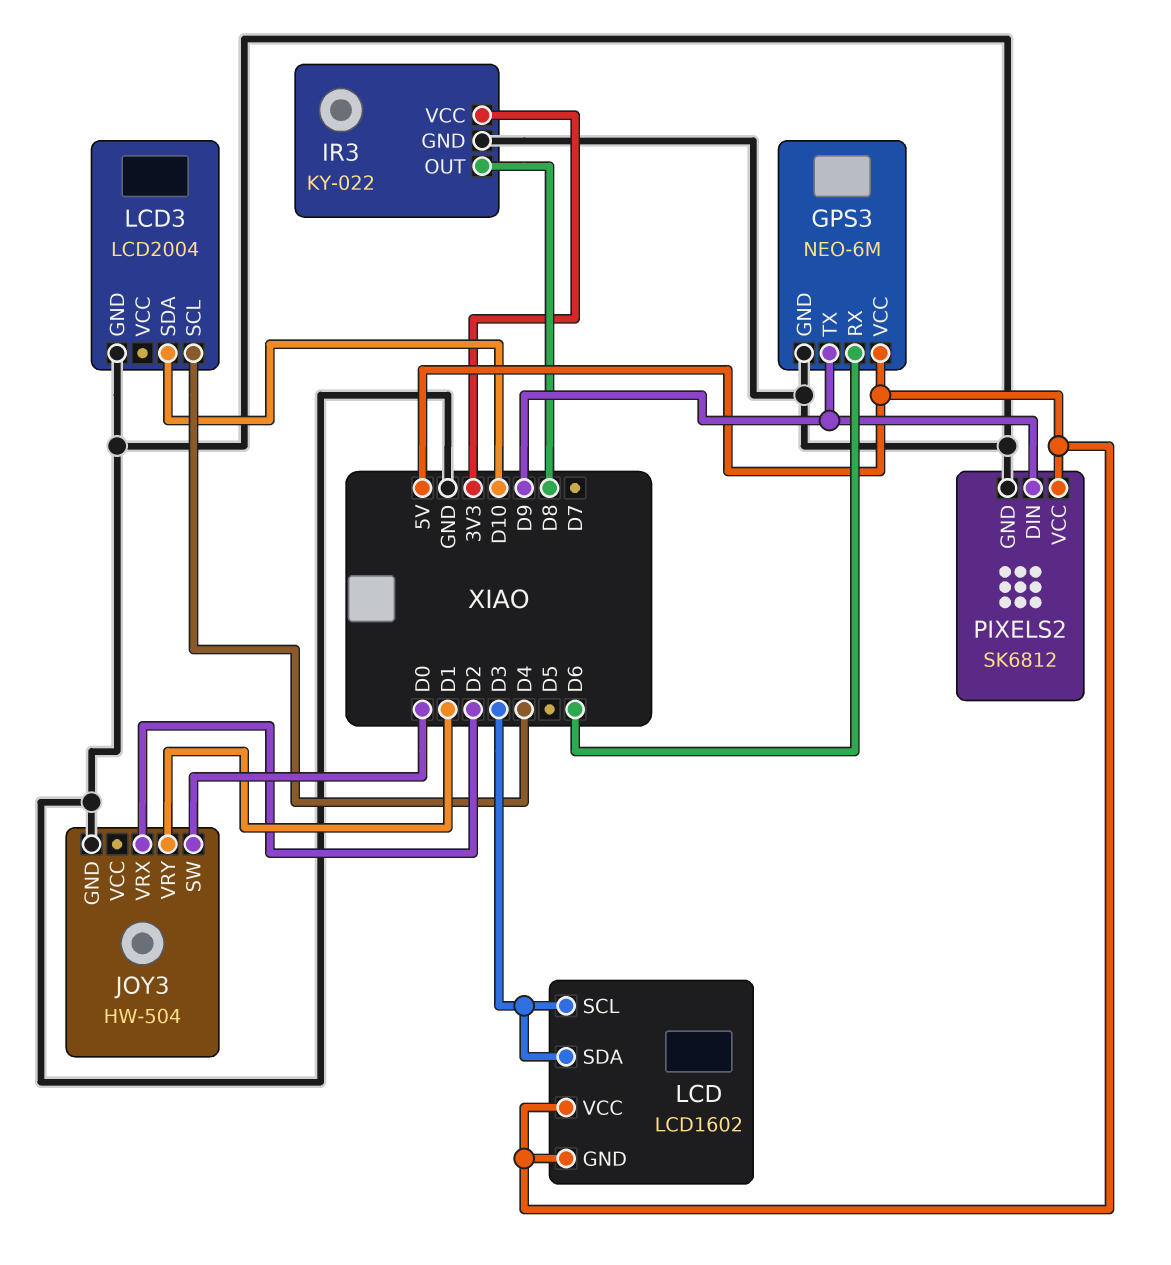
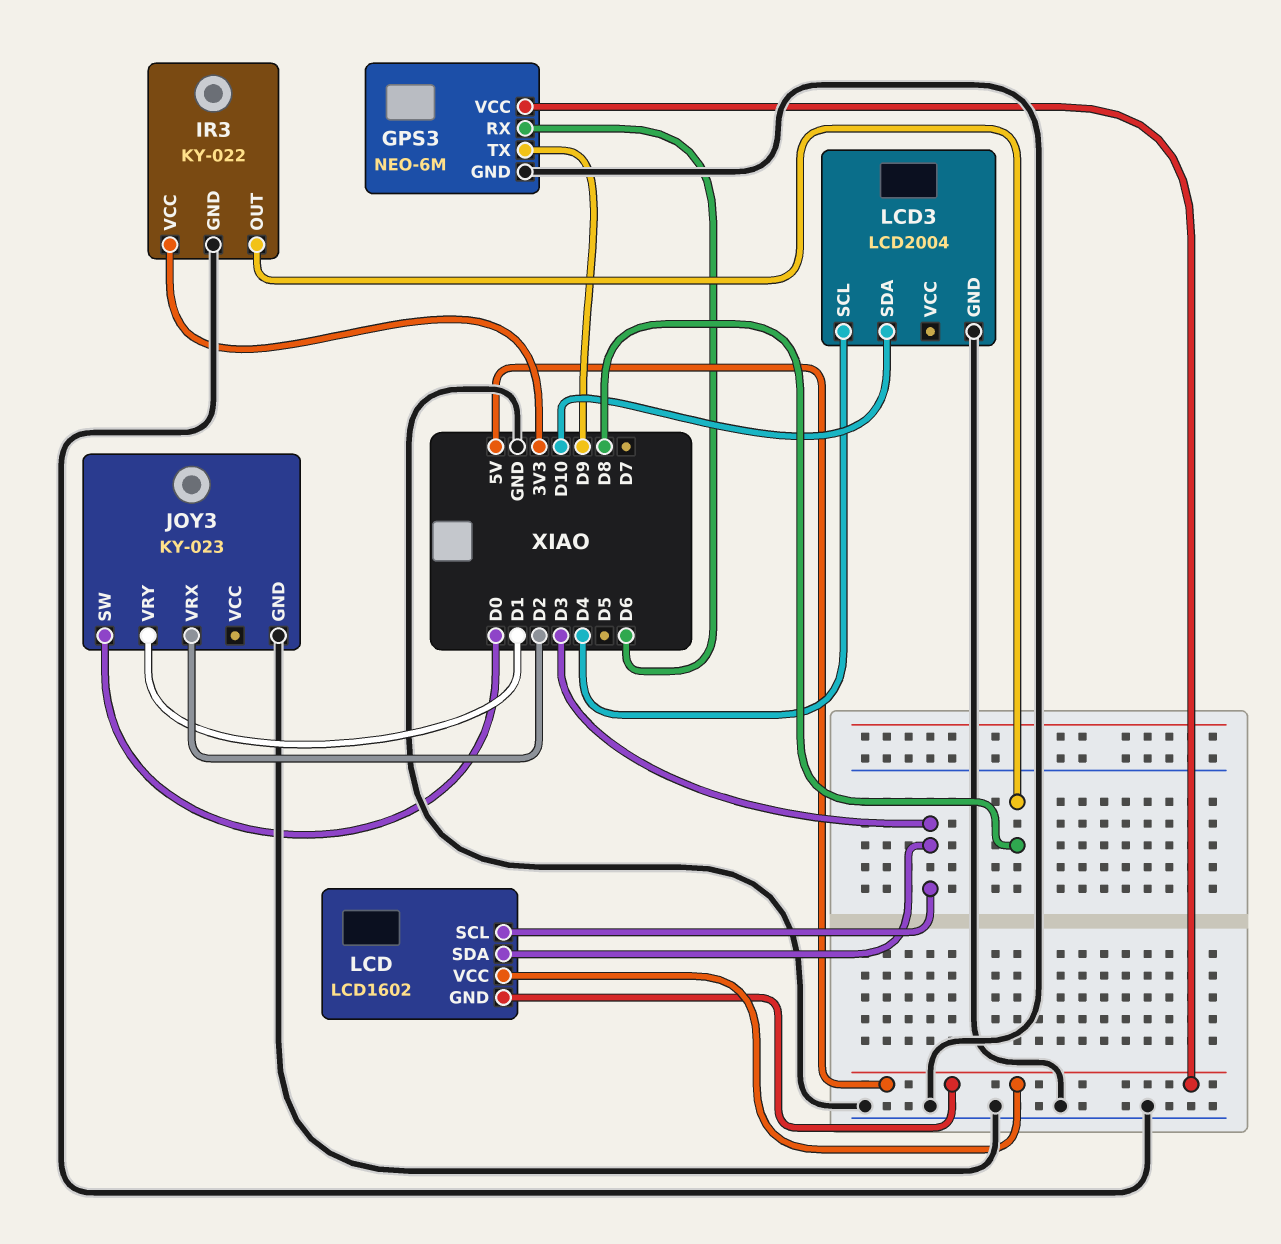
JOY3: HW-504 -> KY-023
PIXELS2: SK6812 -> none
PIXELS2 pin DIN: D9 -> none
PIXELS2 pin GND: GND -> none
PIXELS2 pin VCC: 5V -> none

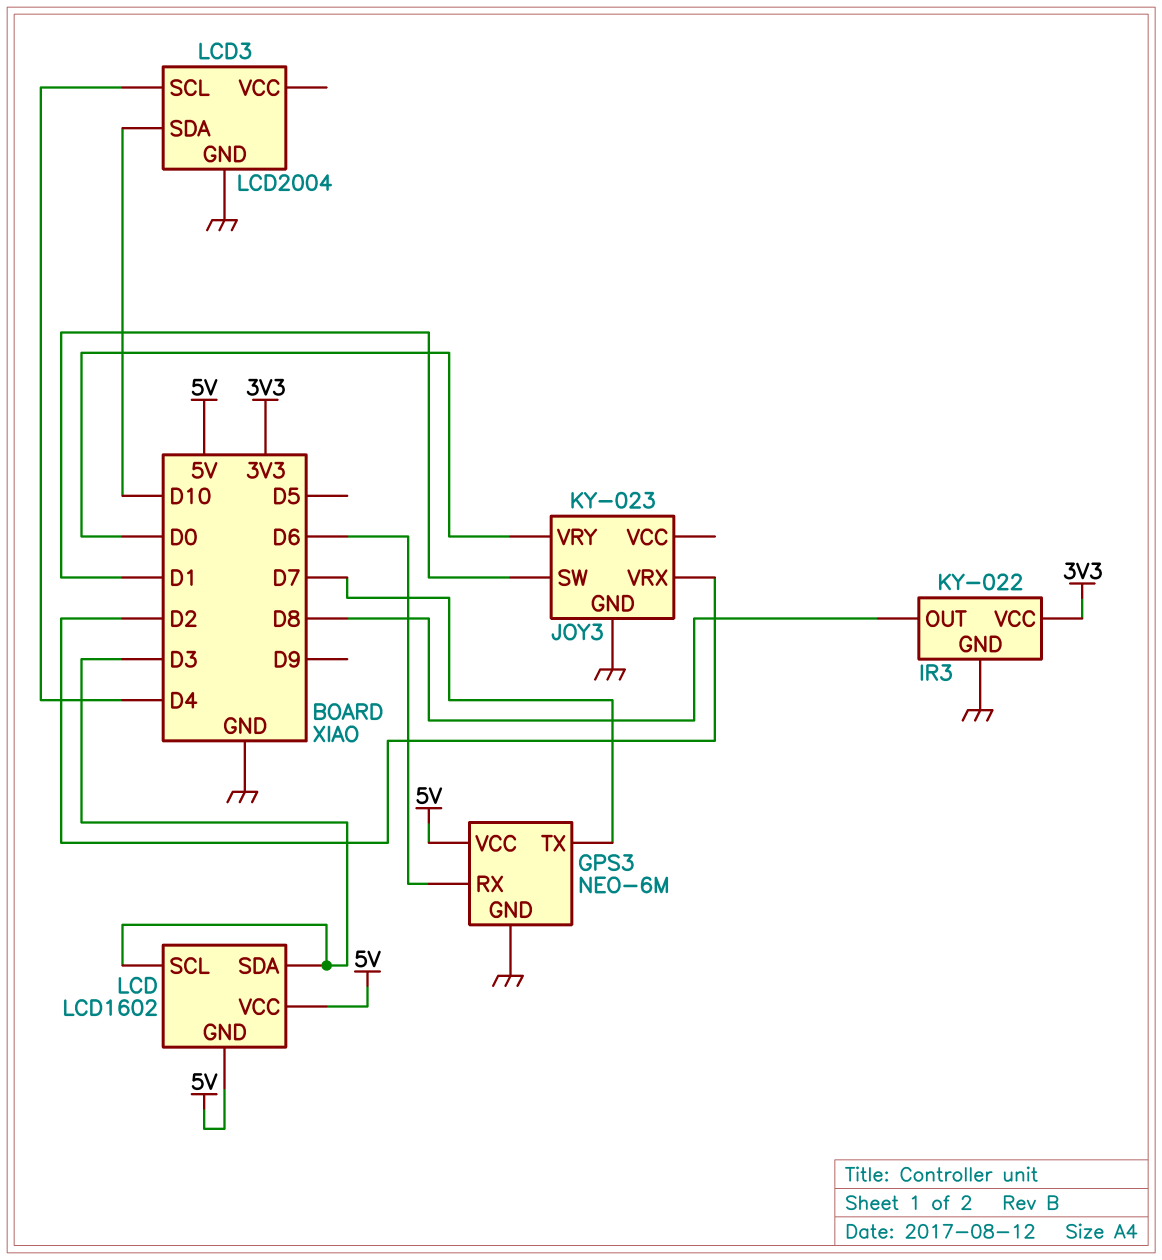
GPS3 pin TX: D9 -> D7
JOY3 pin SW: D0 -> D1
JOY3 pin VRY: D1 -> D0

